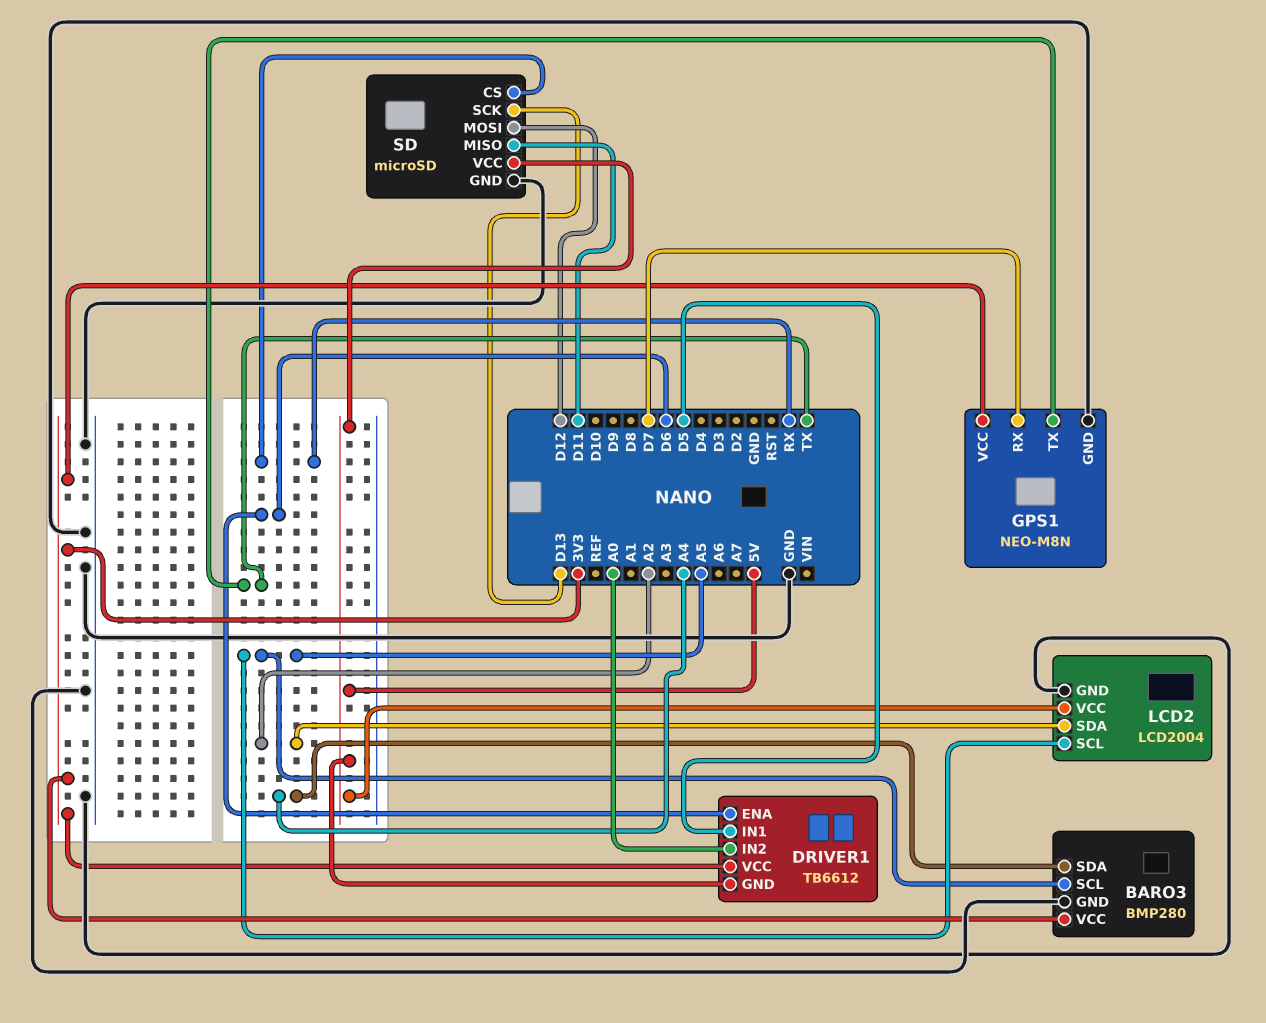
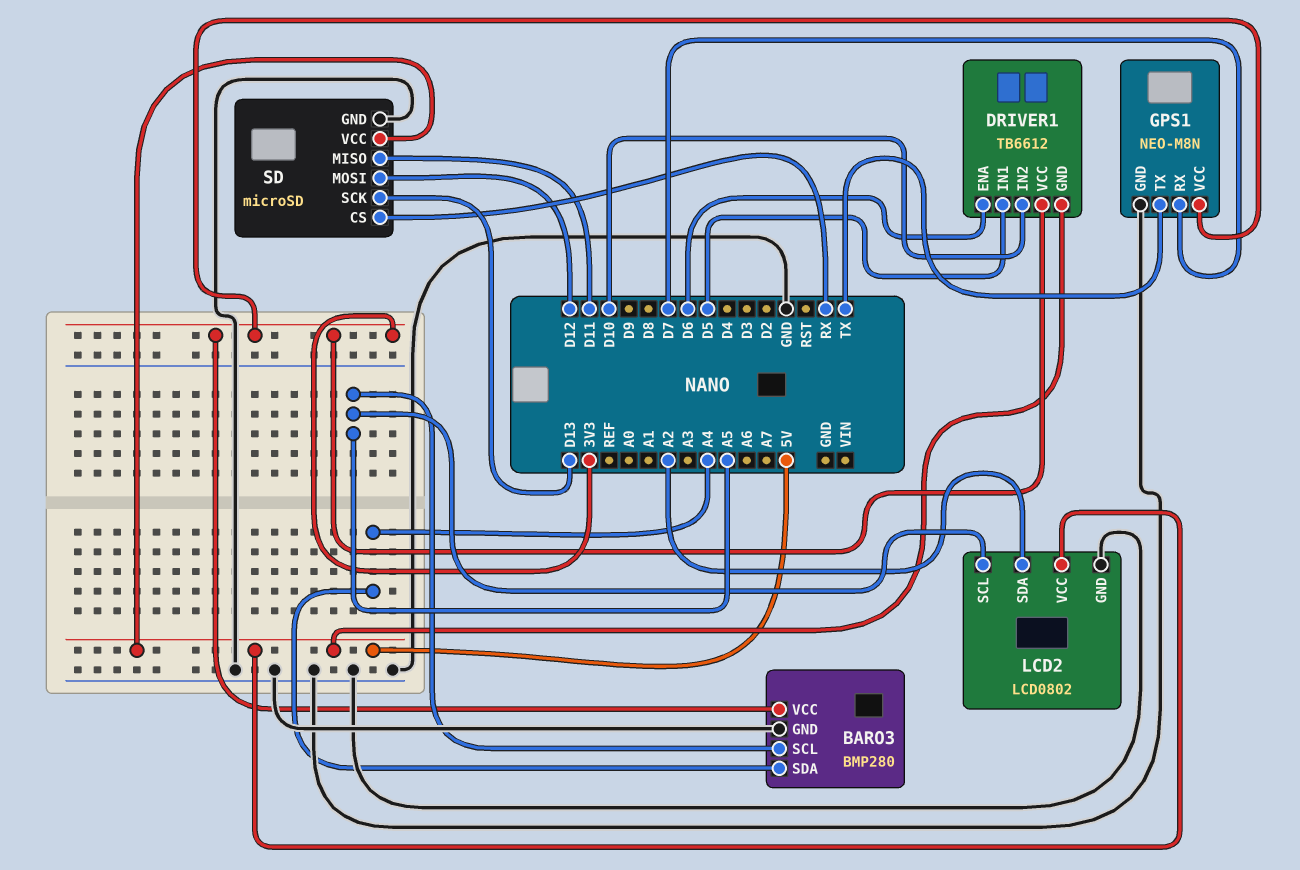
DRIVER1 pin IN2: A0 -> D10
LCD2: LCD2004 -> LCD0802

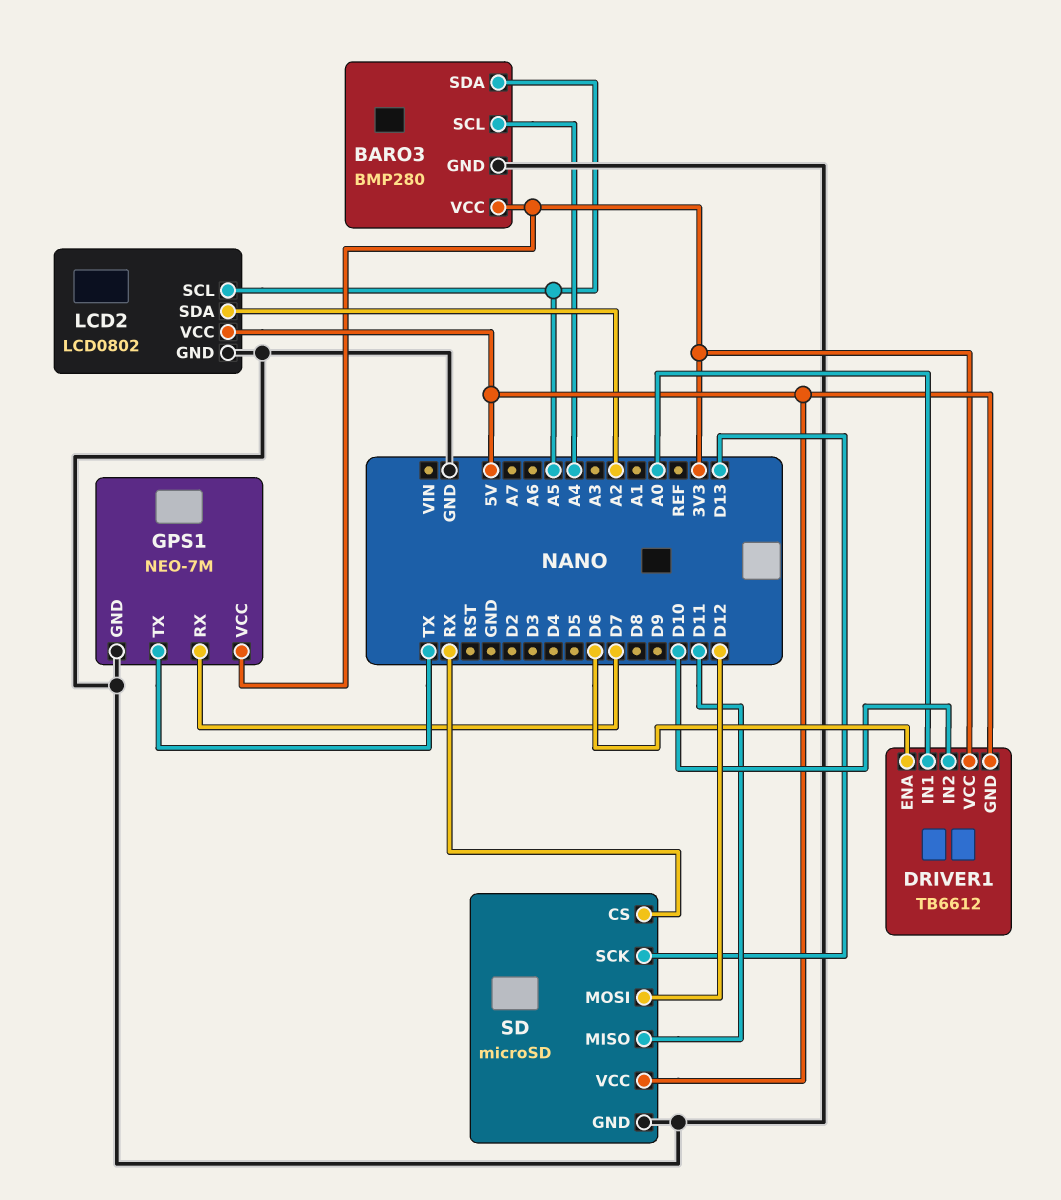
BARO3 pin SCL: A5 -> A4
BARO3 pin SDA: A4 -> A5
DRIVER1 pin IN1: D5 -> A0
GPS1: NEO-M8N -> NEO-7M

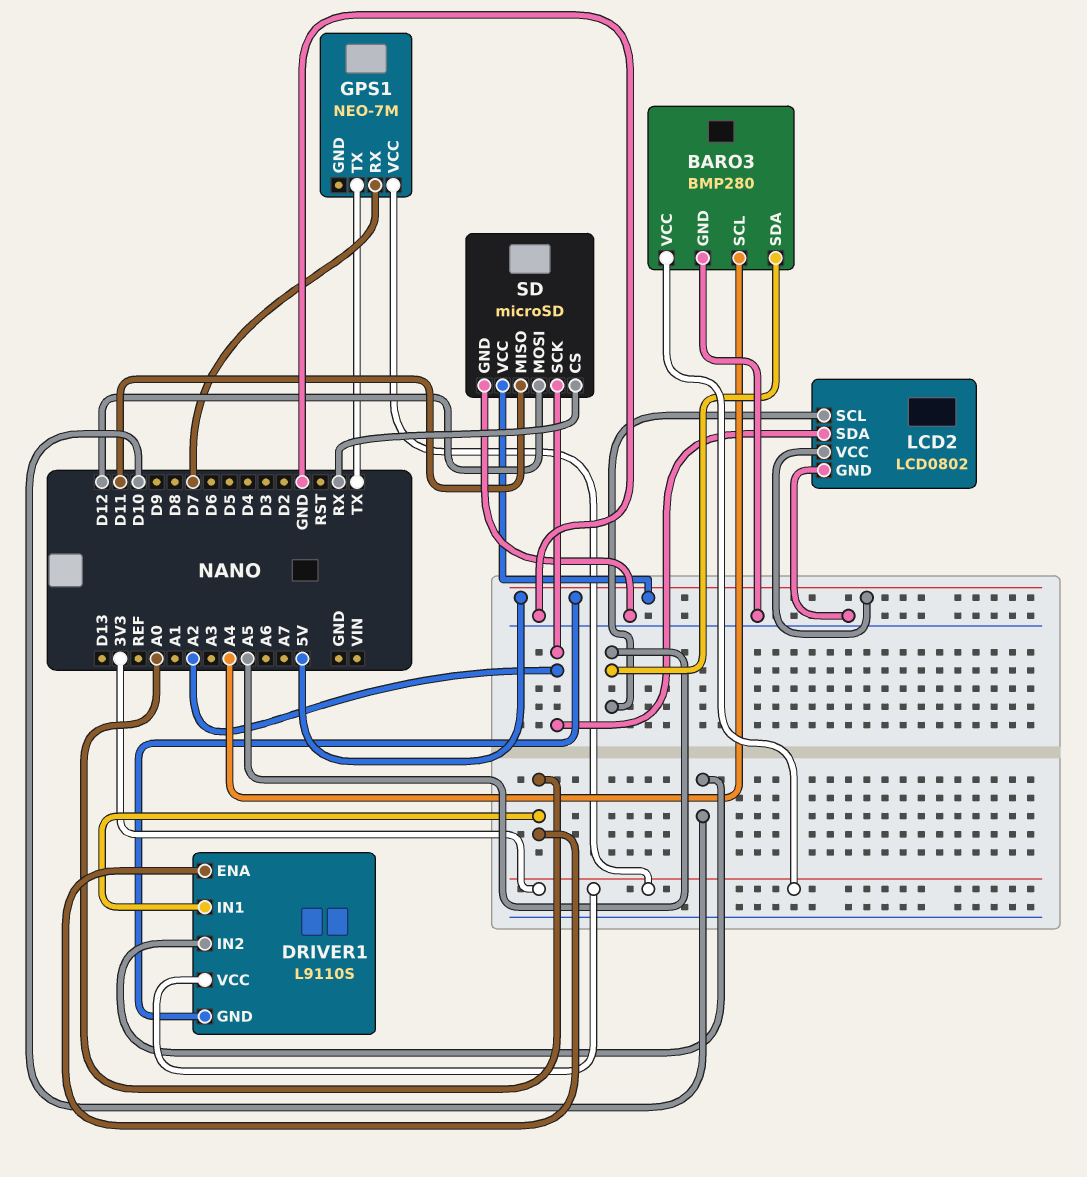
DRIVER1: TB6612 -> L9110S
DRIVER1 pin ENA: D6 -> A0
GPS1 pin GND: GND -> none
SD pin SCK: D13 -> A2

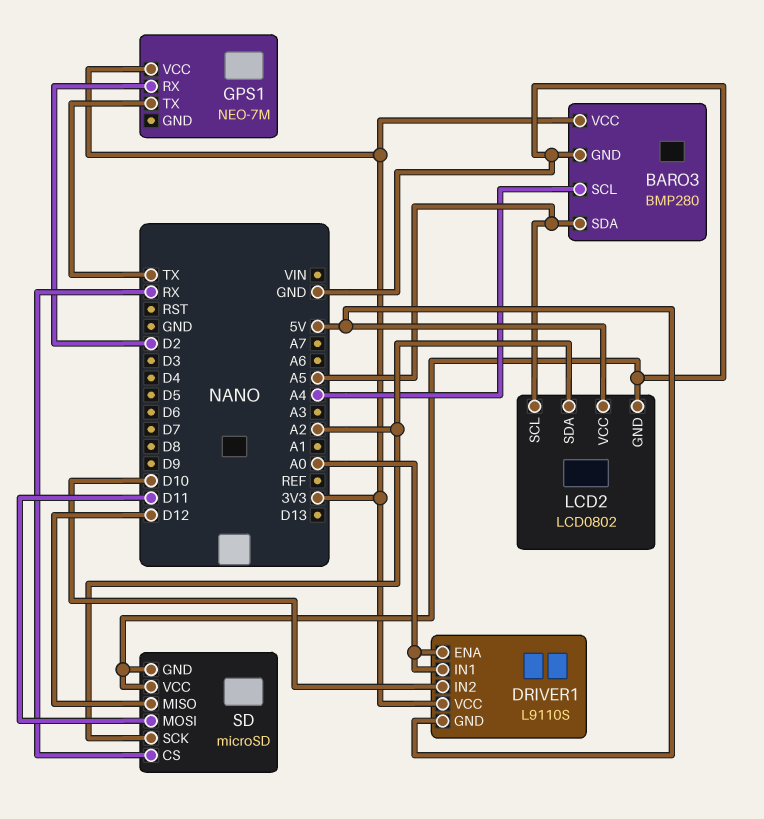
GPS1 pin RX: D7 -> D2
SD pin MISO: D11 -> D12
SD pin MOSI: D12 -> D11
SD pin VCC: 5V -> GND

